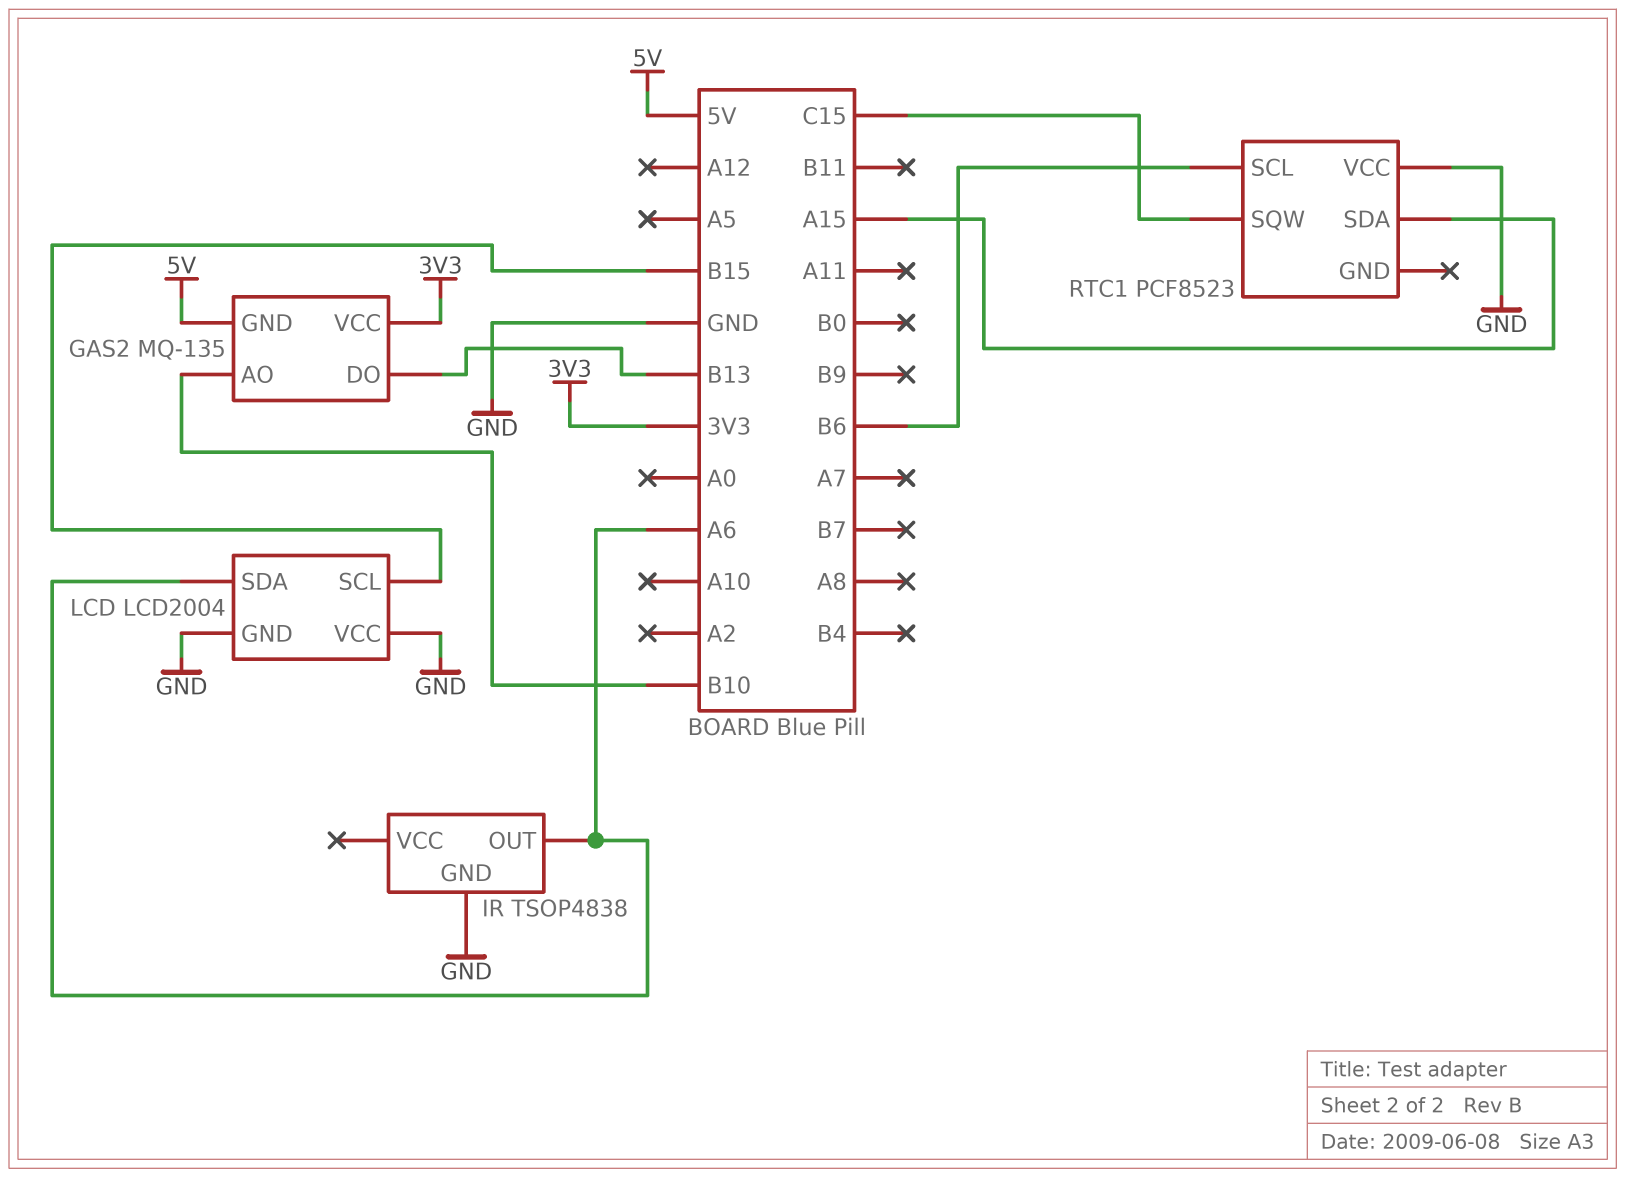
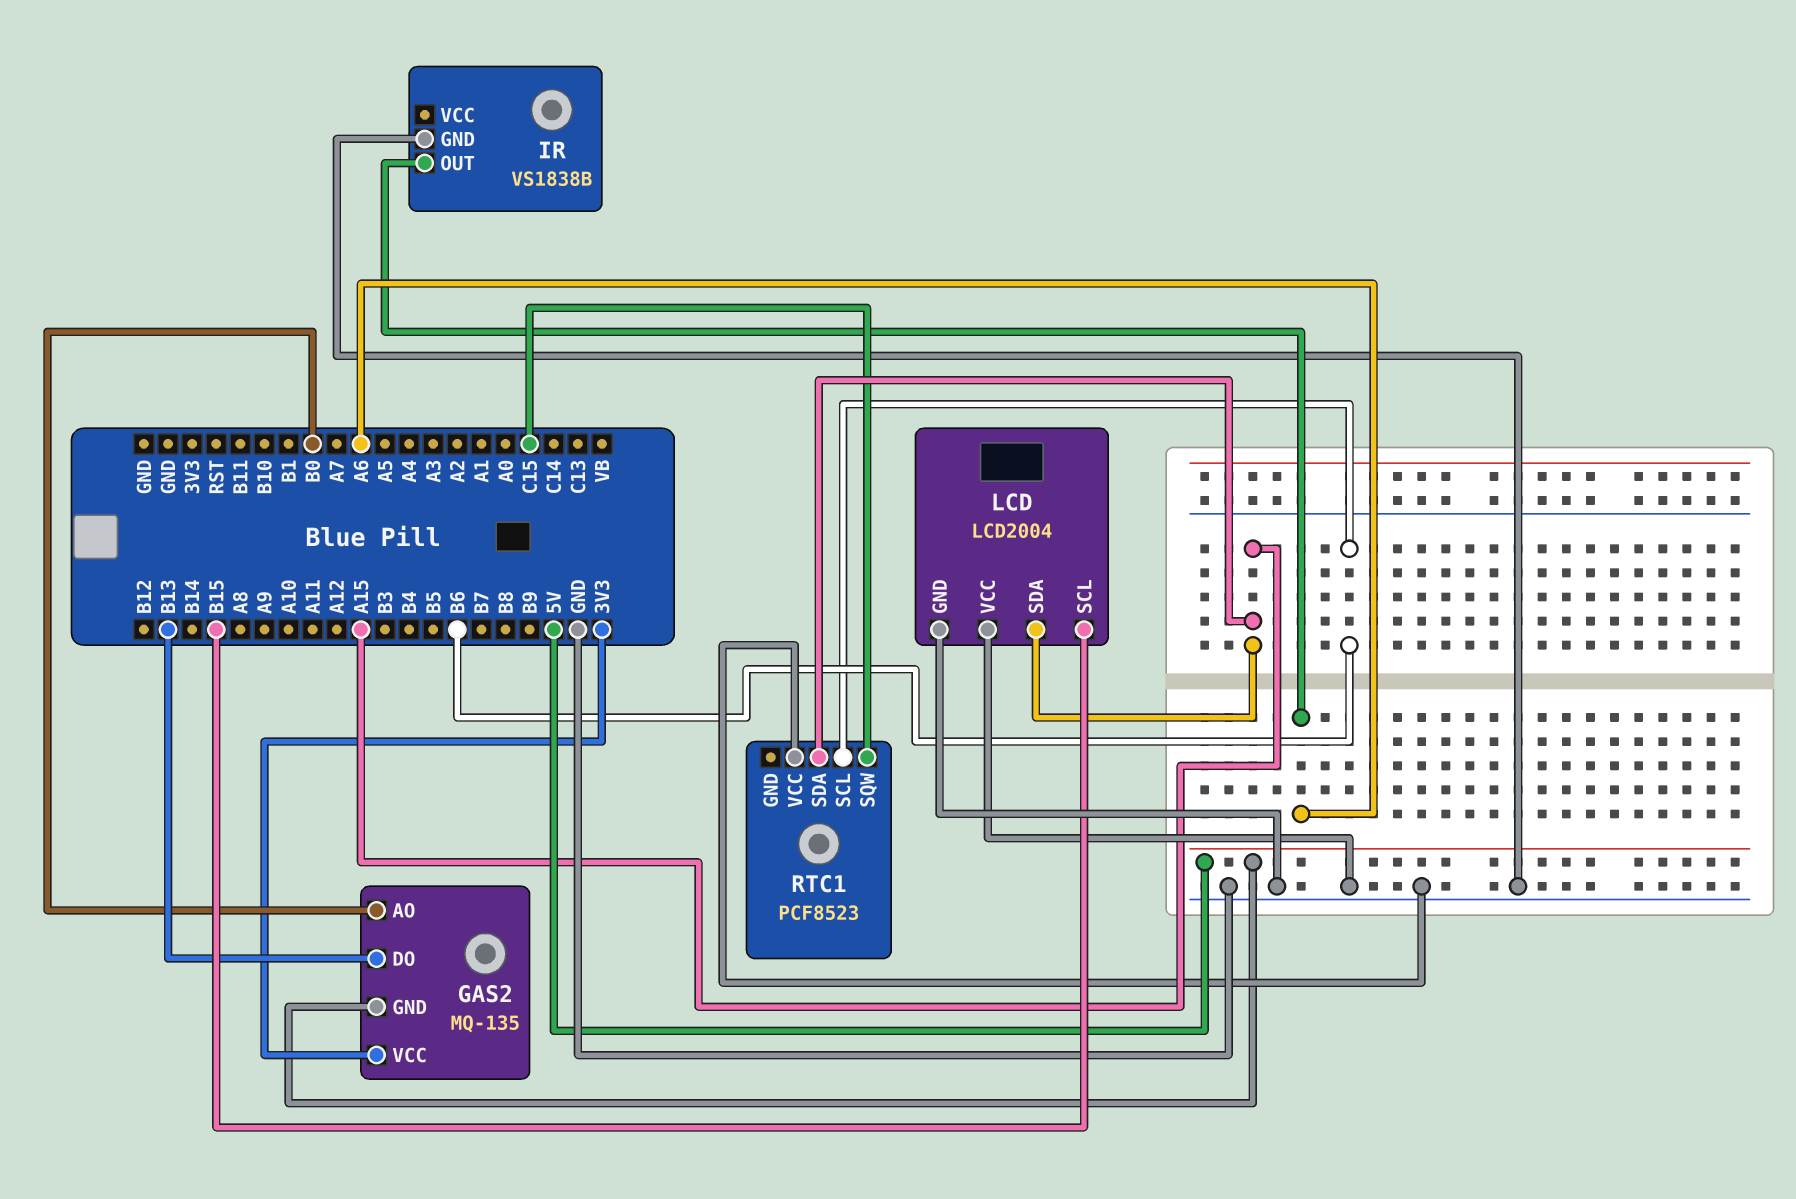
GAS2 pin AO: B10 -> B0
IR: TSOP4838 -> VS1838B
LCD pin SDA: A6 -> A15

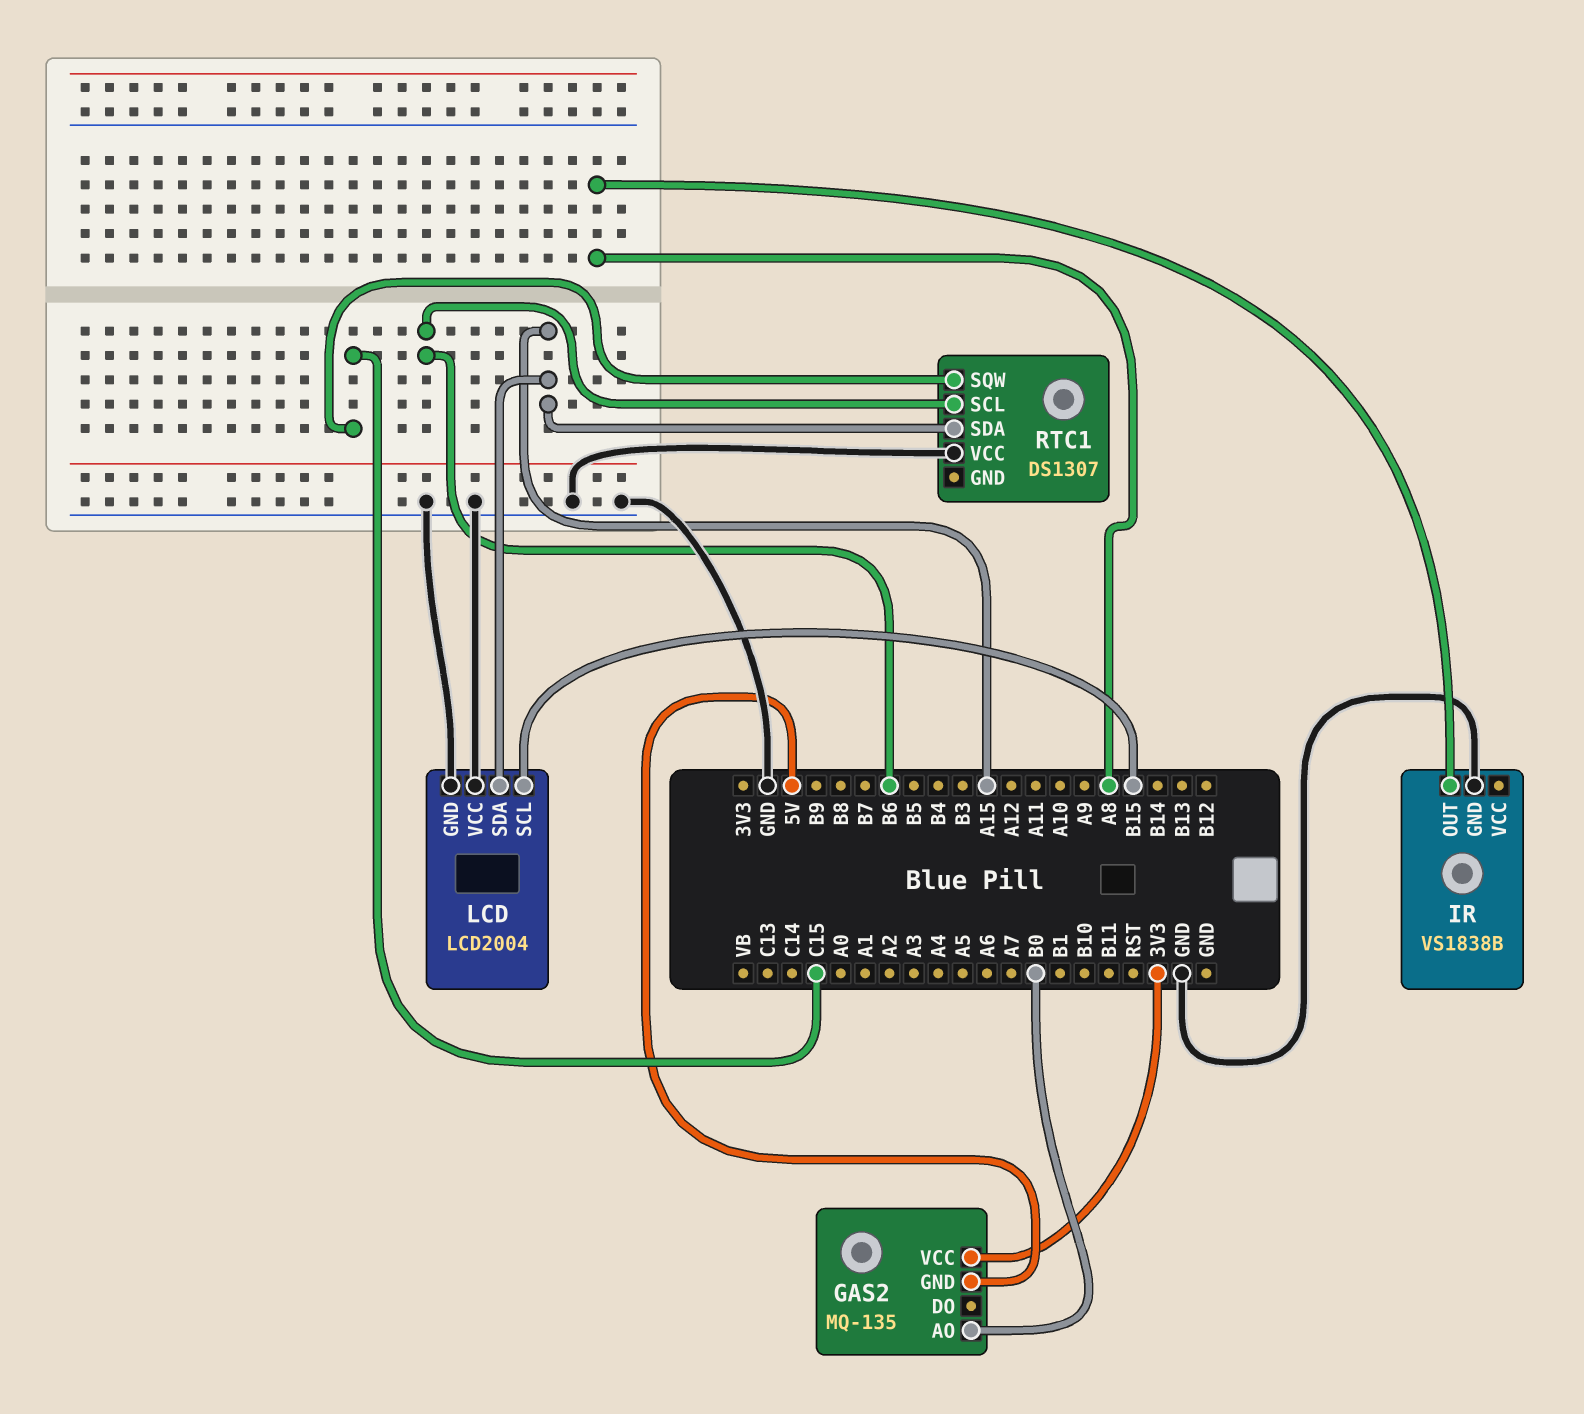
GAS2 pin DO: B13 -> none
IR pin OUT: A6 -> A8
RTC1: PCF8523 -> DS1307

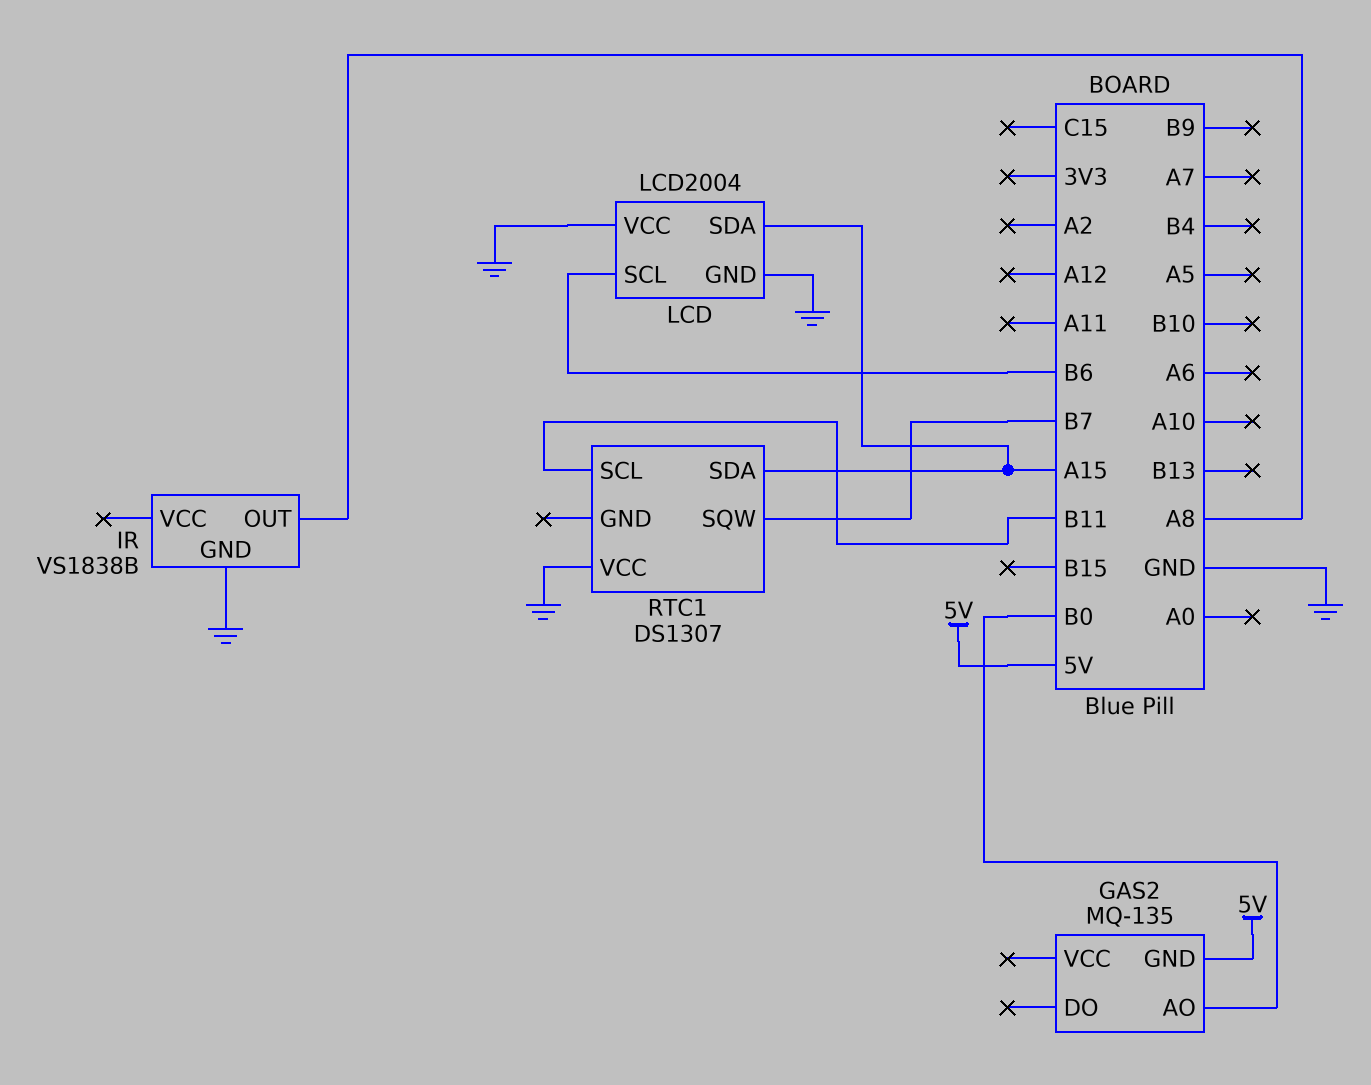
GAS2 pin VCC: 3V3 -> none
LCD pin SCL: B15 -> B6
RTC1 pin SCL: B6 -> B11
RTC1 pin SQW: C15 -> B7

